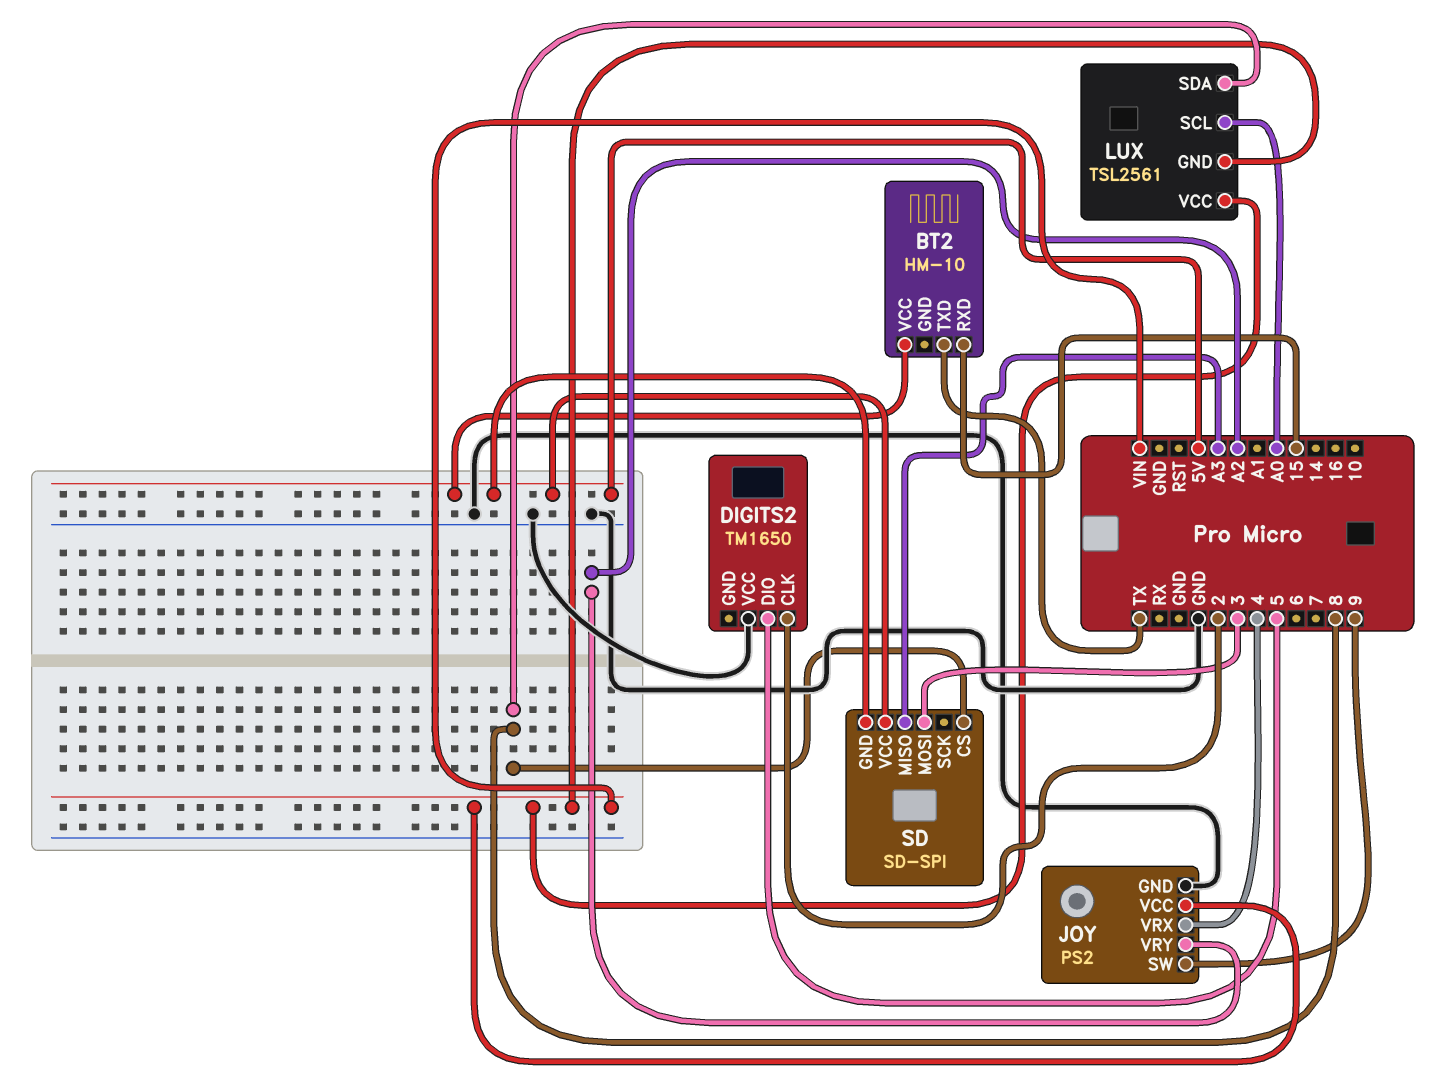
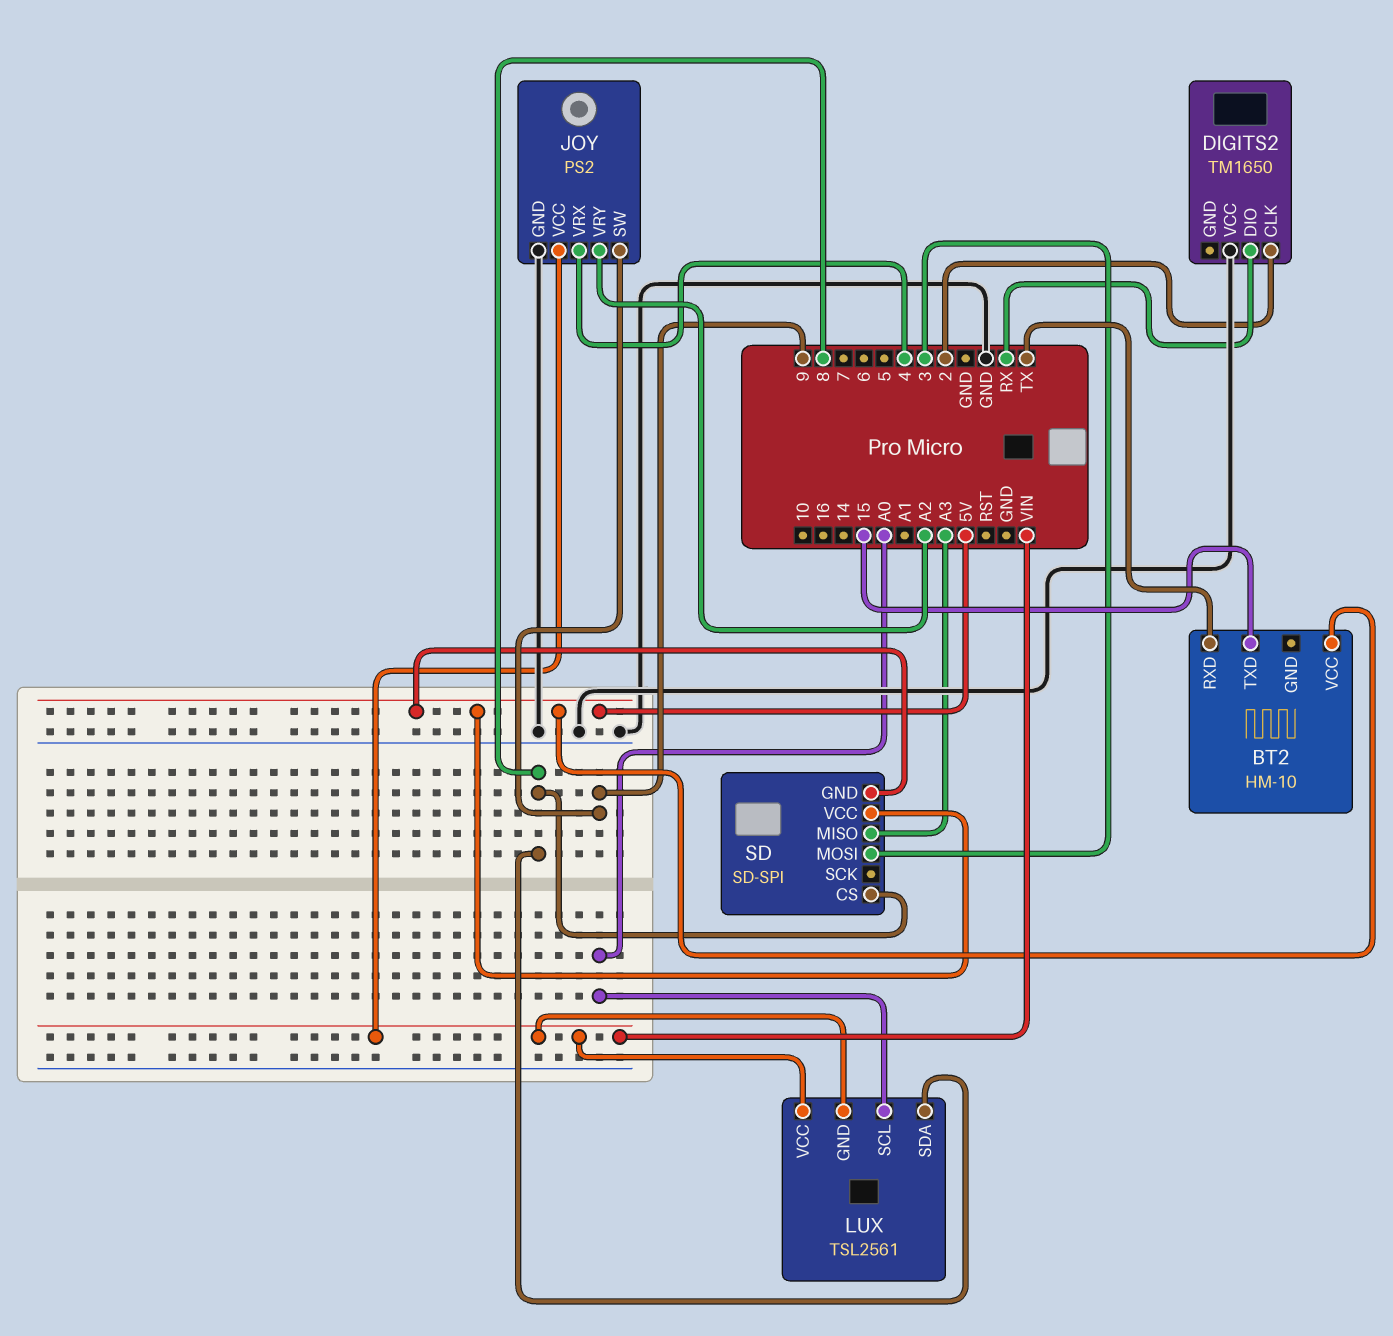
BT2 pin RXD: 15 -> TX
BT2 pin TXD: TX -> 15
DIGITS2 pin DIO: 5 -> RX

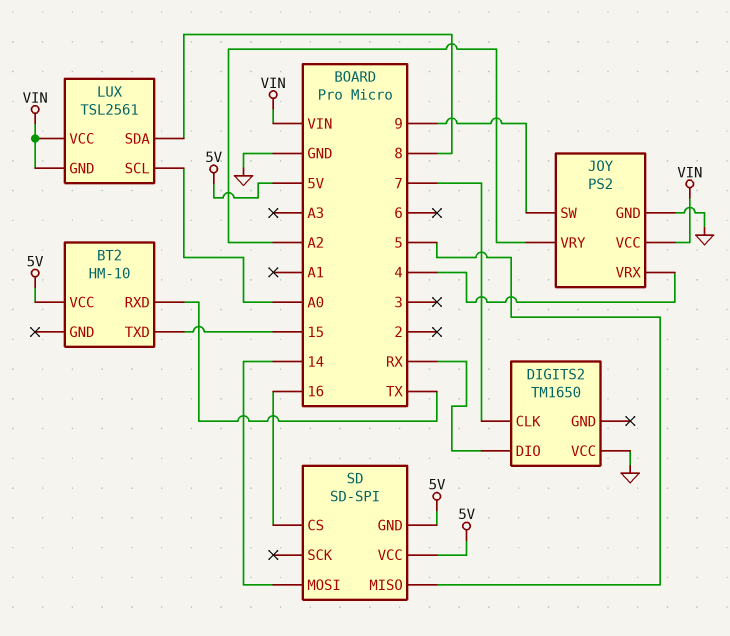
DIGITS2 pin CLK: 2 -> 7
SD pin CS: 8 -> 16
SD pin MISO: A3 -> 5
SD pin MOSI: 3 -> 14

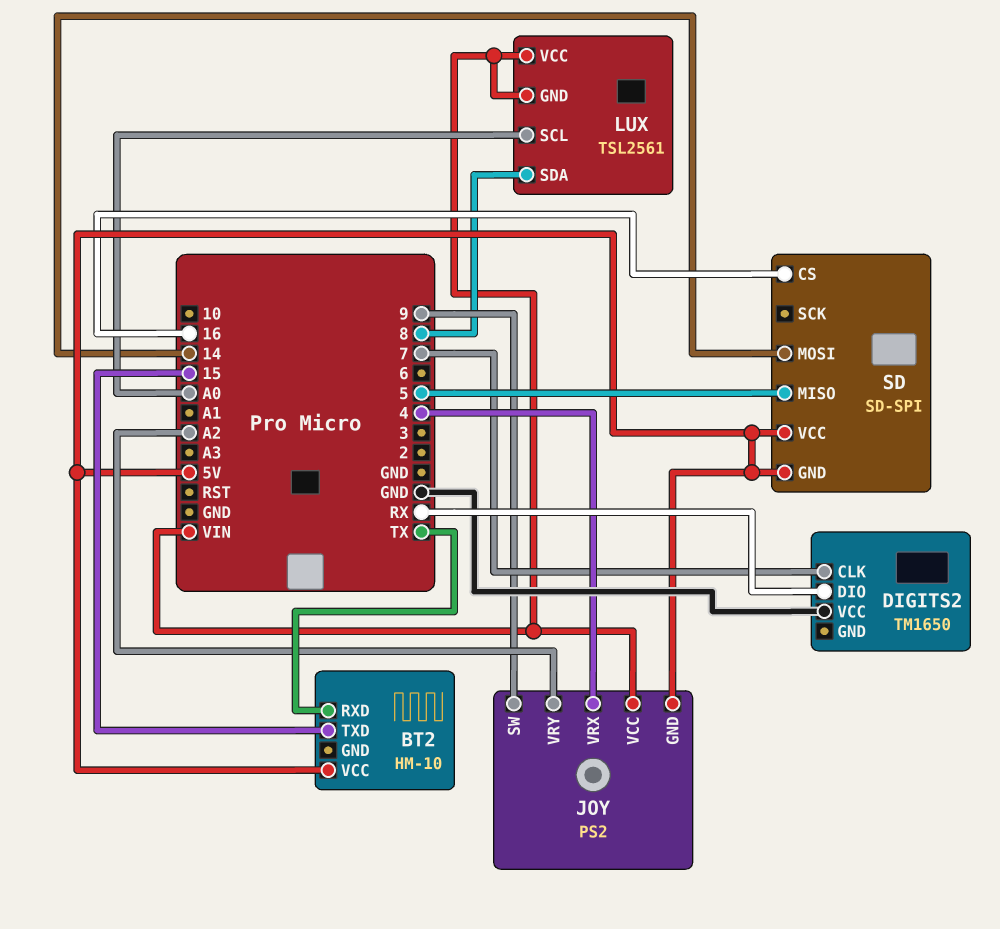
JOY pin GND: GND -> 5V

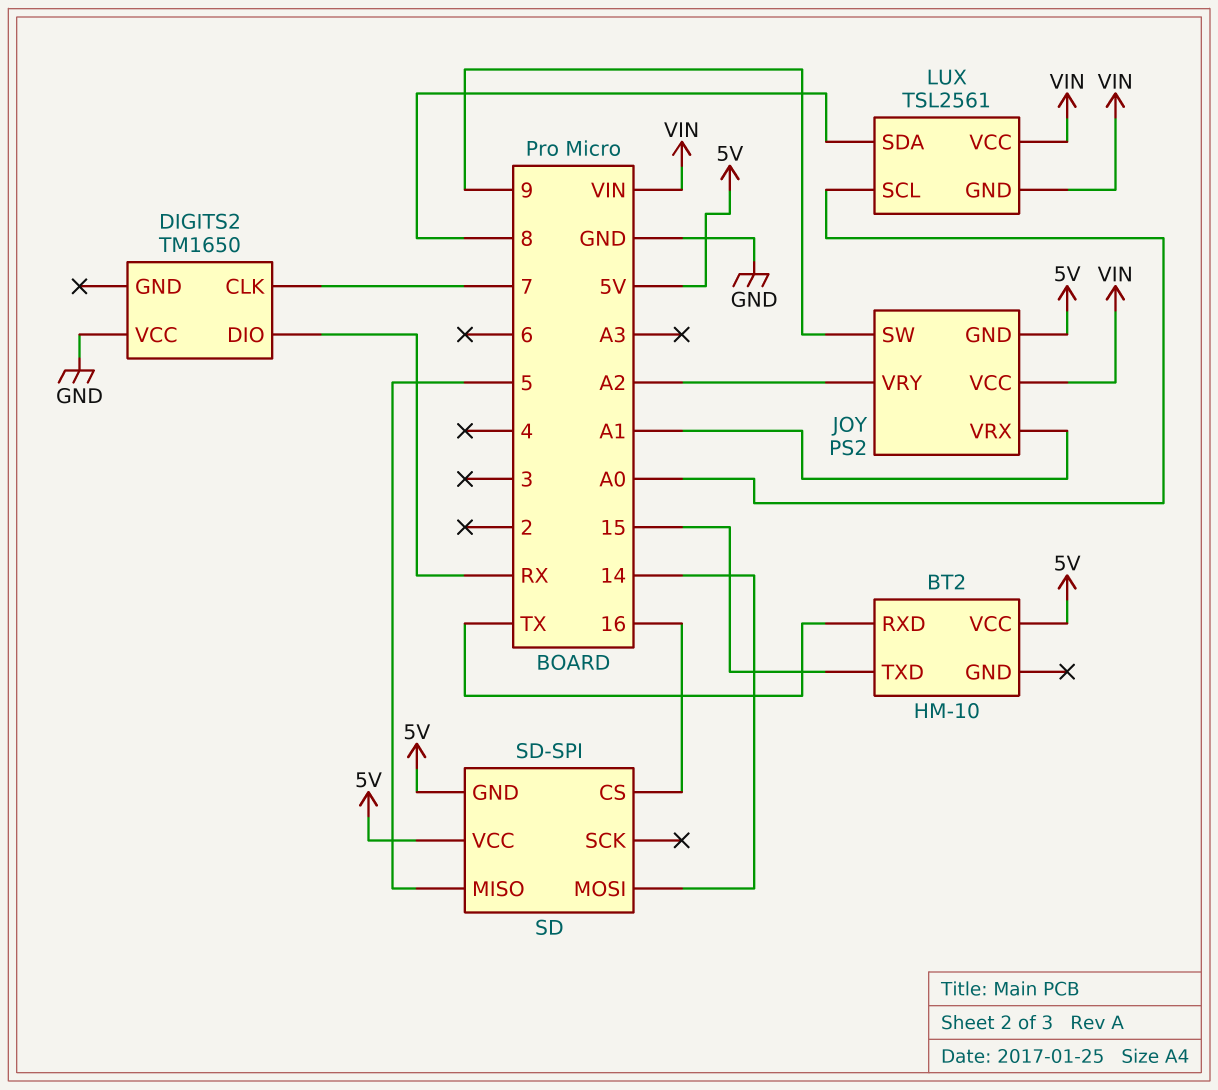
JOY pin VRX: 4 -> A1

